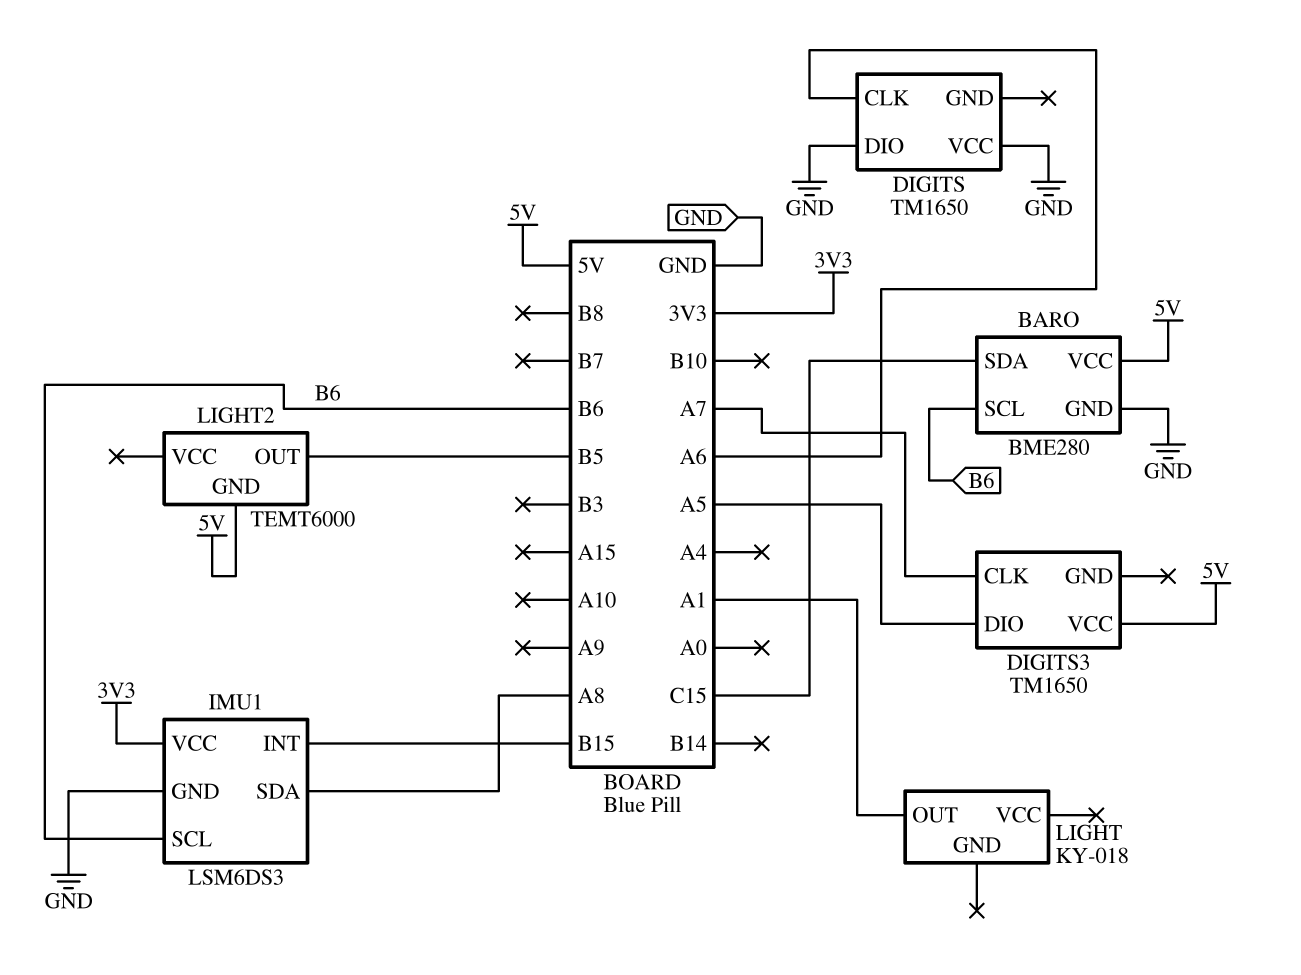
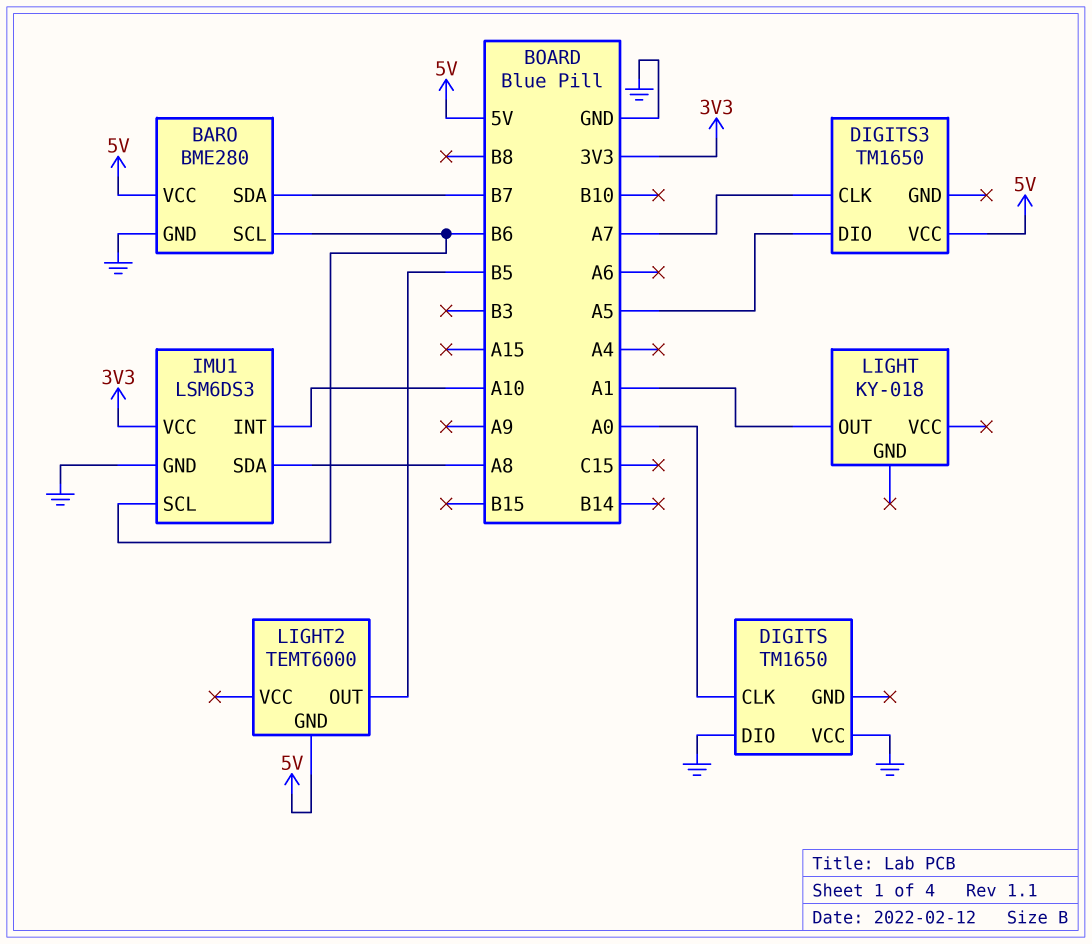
BARO pin SDA: C15 -> B7
DIGITS pin CLK: A6 -> A0
IMU1 pin INT: B15 -> A10

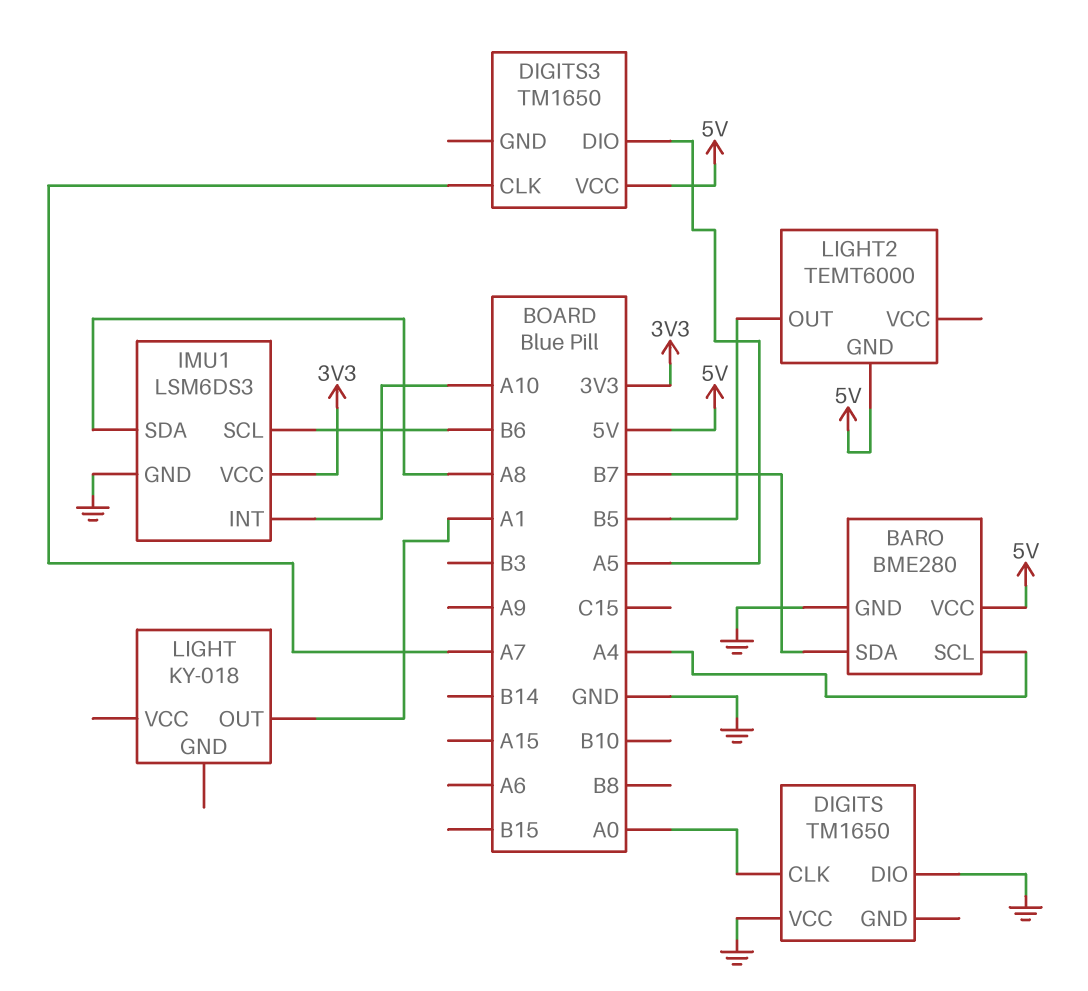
BARO pin SCL: B6 -> A4

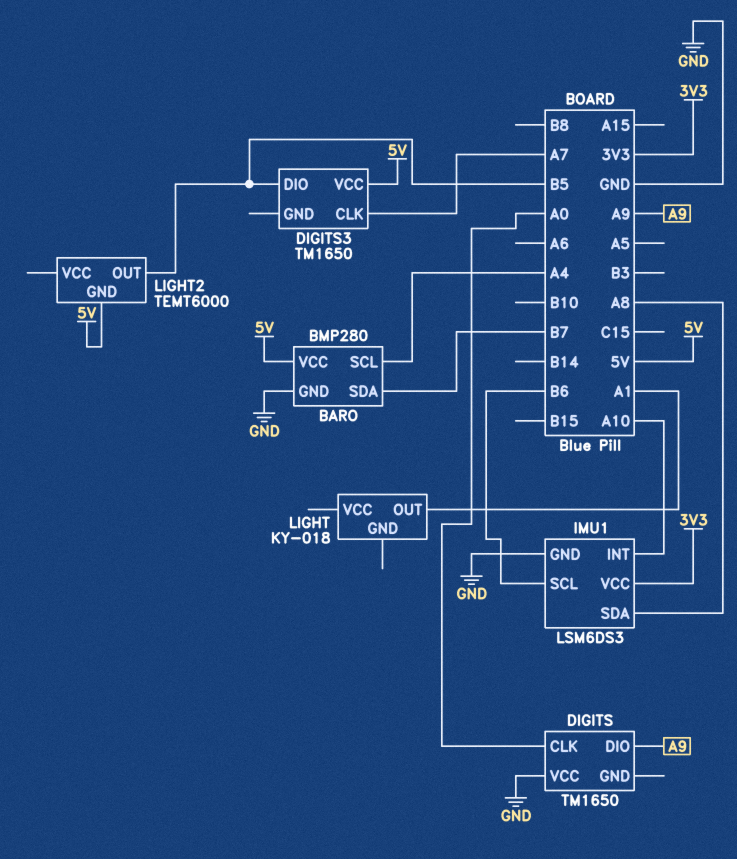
BARO: BME280 -> BMP280
DIGITS pin DIO: GND -> A9
DIGITS3 pin DIO: A5 -> B5

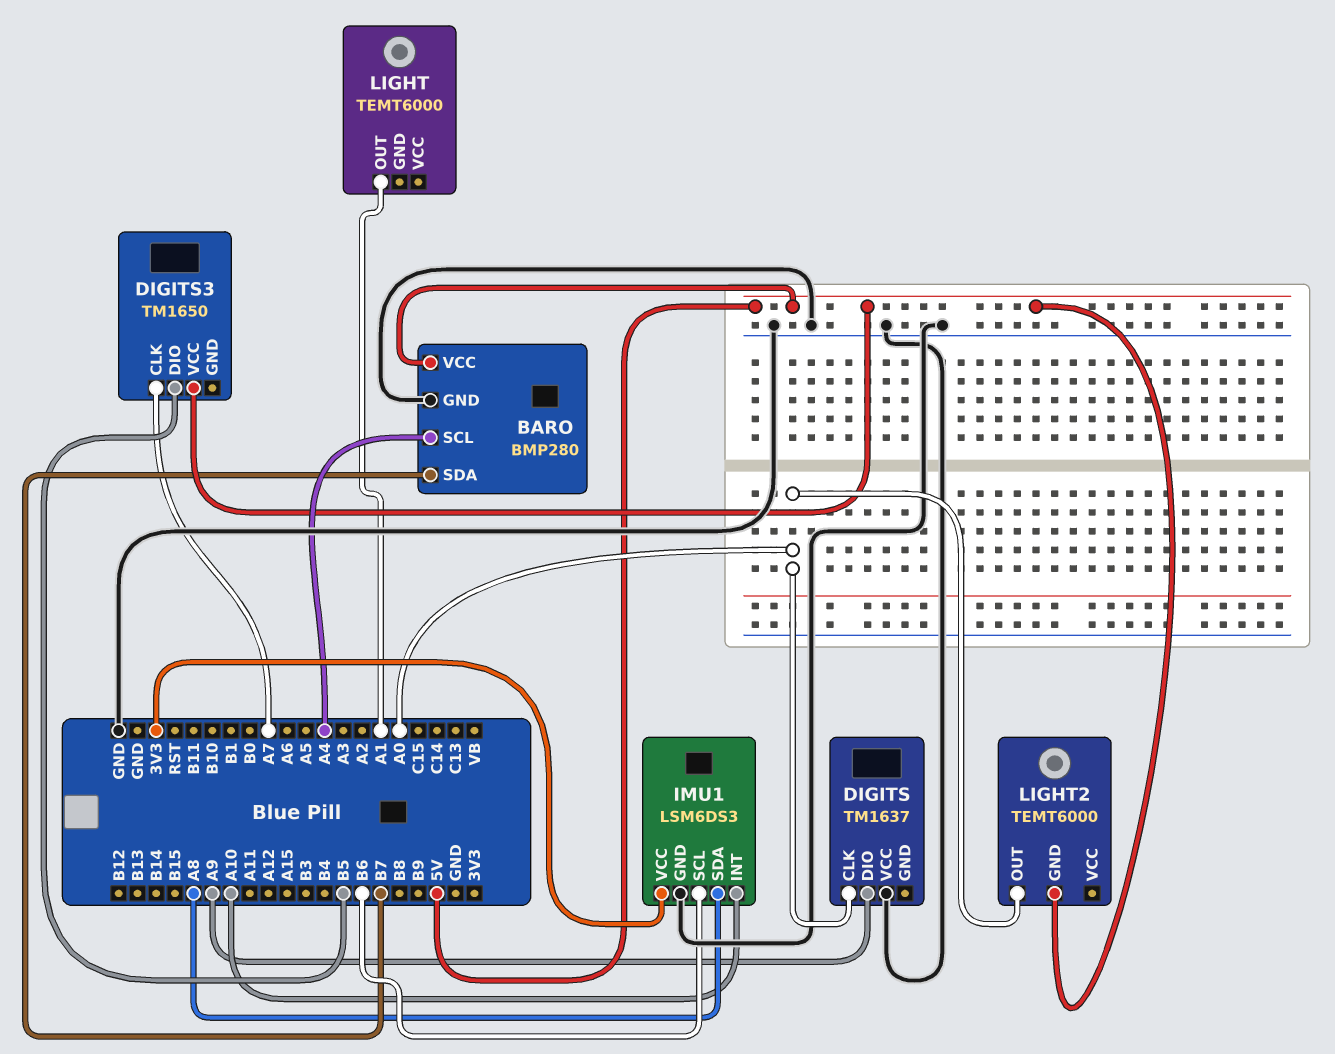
DIGITS: TM1650 -> TM1637
LIGHT: KY-018 -> TEMT6000
LIGHT2 pin OUT: B5 -> A0

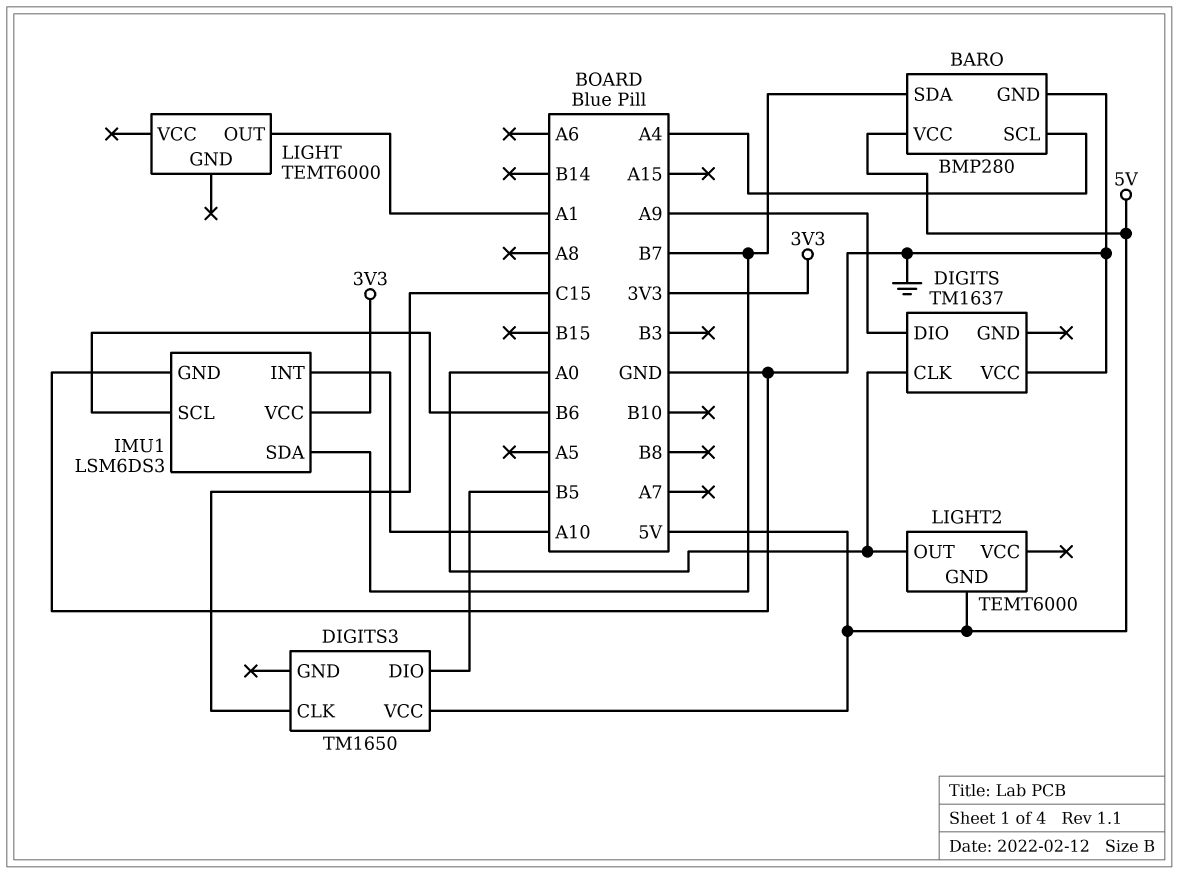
DIGITS3 pin CLK: A7 -> C15
IMU1 pin SDA: A8 -> B7

